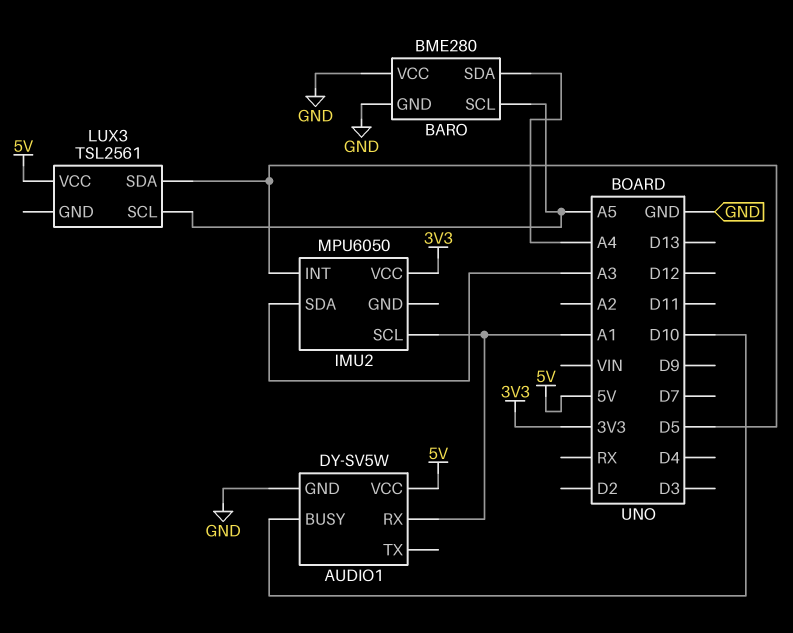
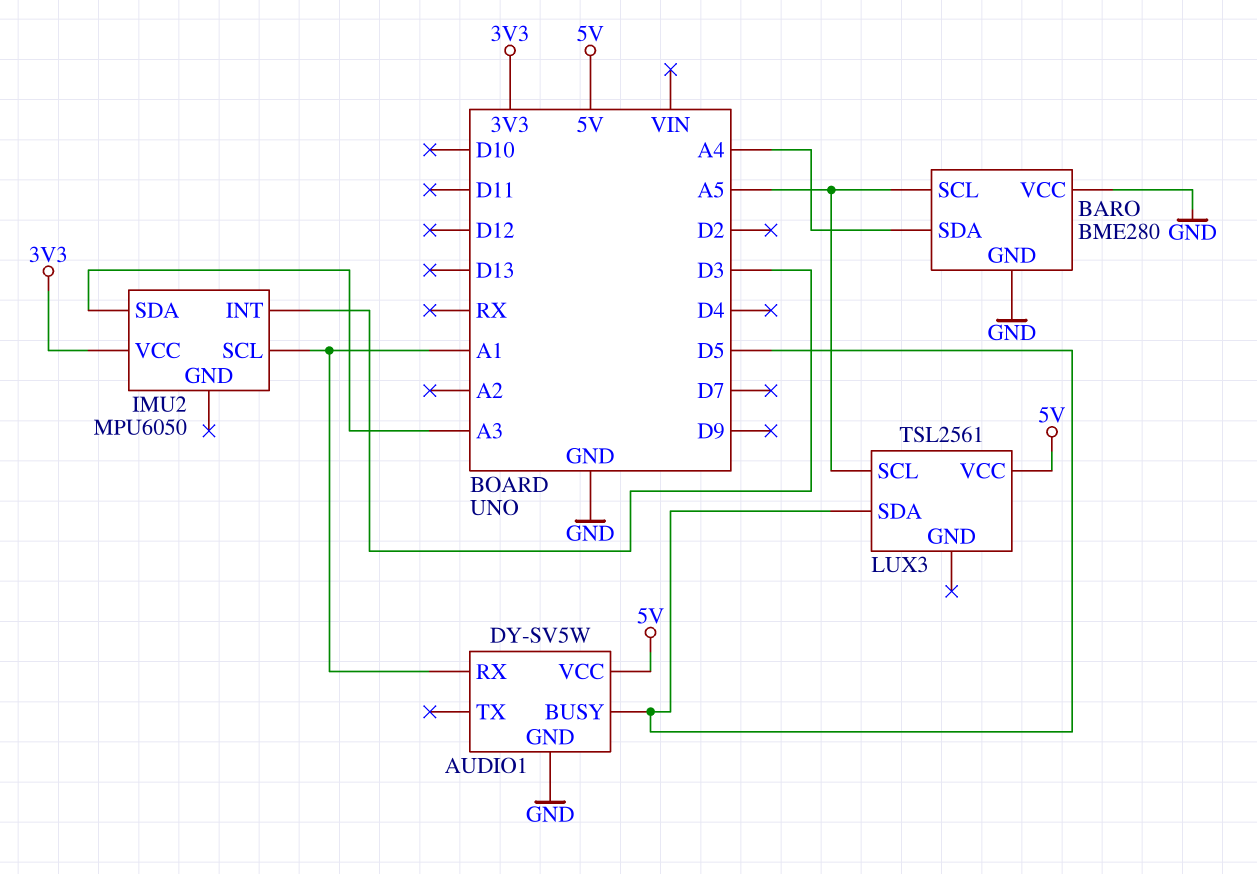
AUDIO1 pin BUSY: D10 -> D5
IMU2 pin INT: D5 -> D3

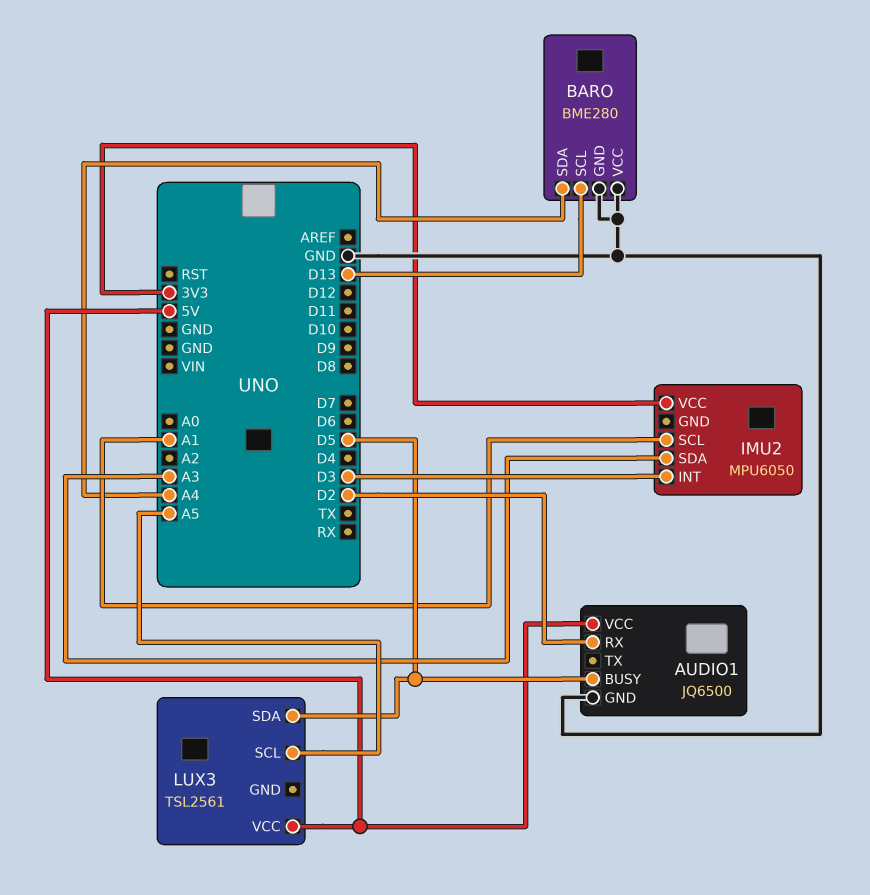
AUDIO1: DY-SV5W -> JQ6500
AUDIO1 pin RX: A1 -> D2
BARO pin SCL: A5 -> D13

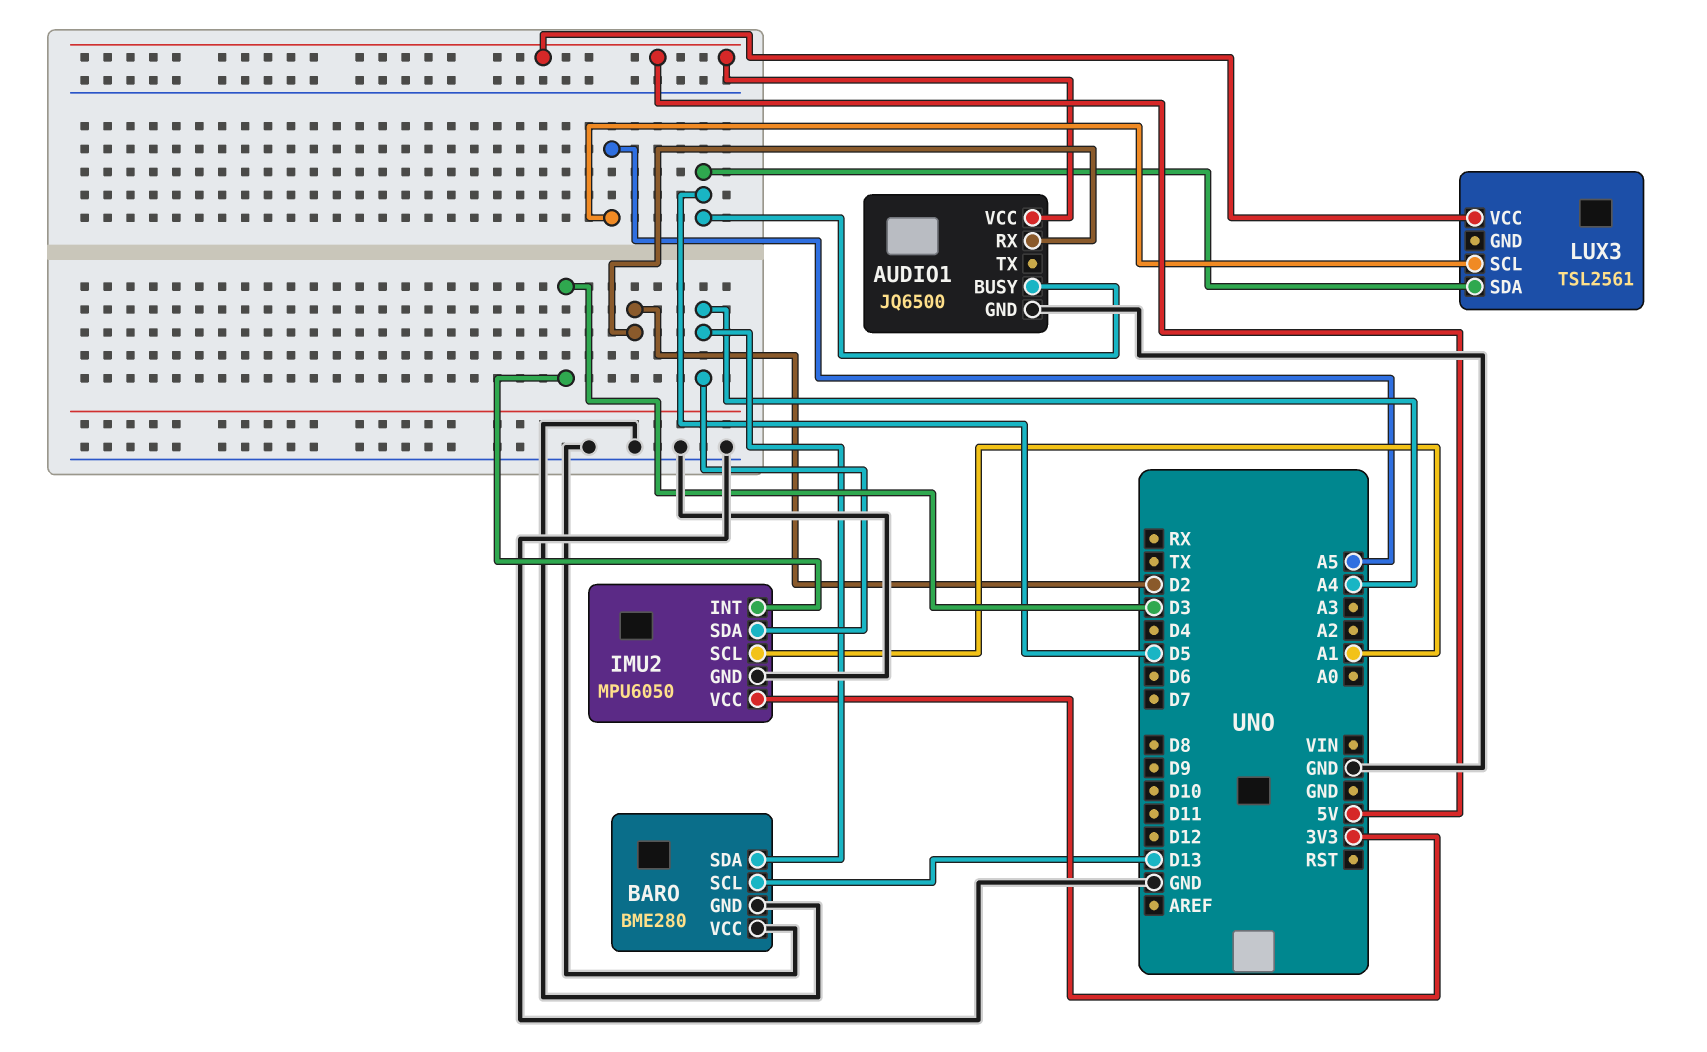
IMU2 pin GND: none -> GND
IMU2 pin SDA: A3 -> A4

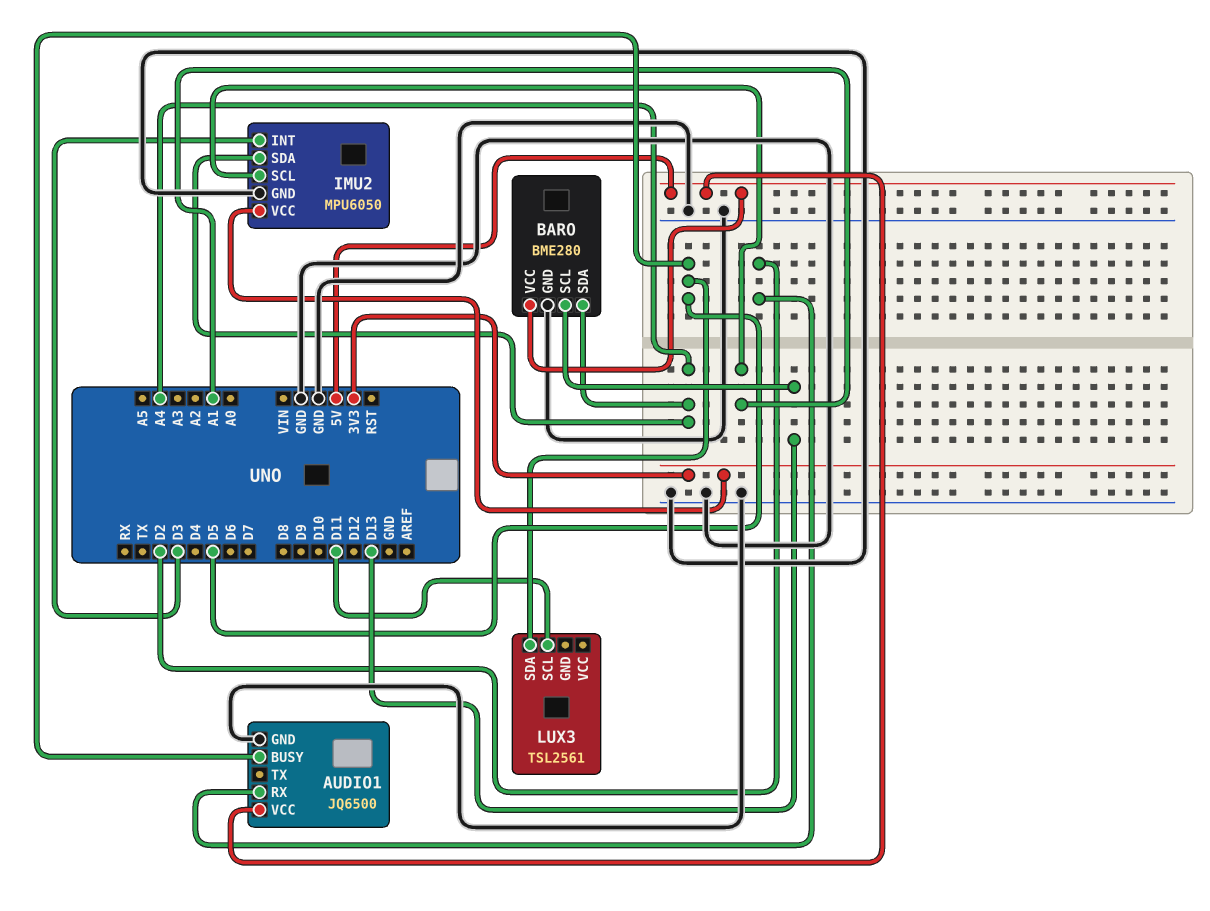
BARO pin VCC: GND -> 5V
LUX3 pin SCL: A5 -> D11
LUX3 pin VCC: 5V -> none

